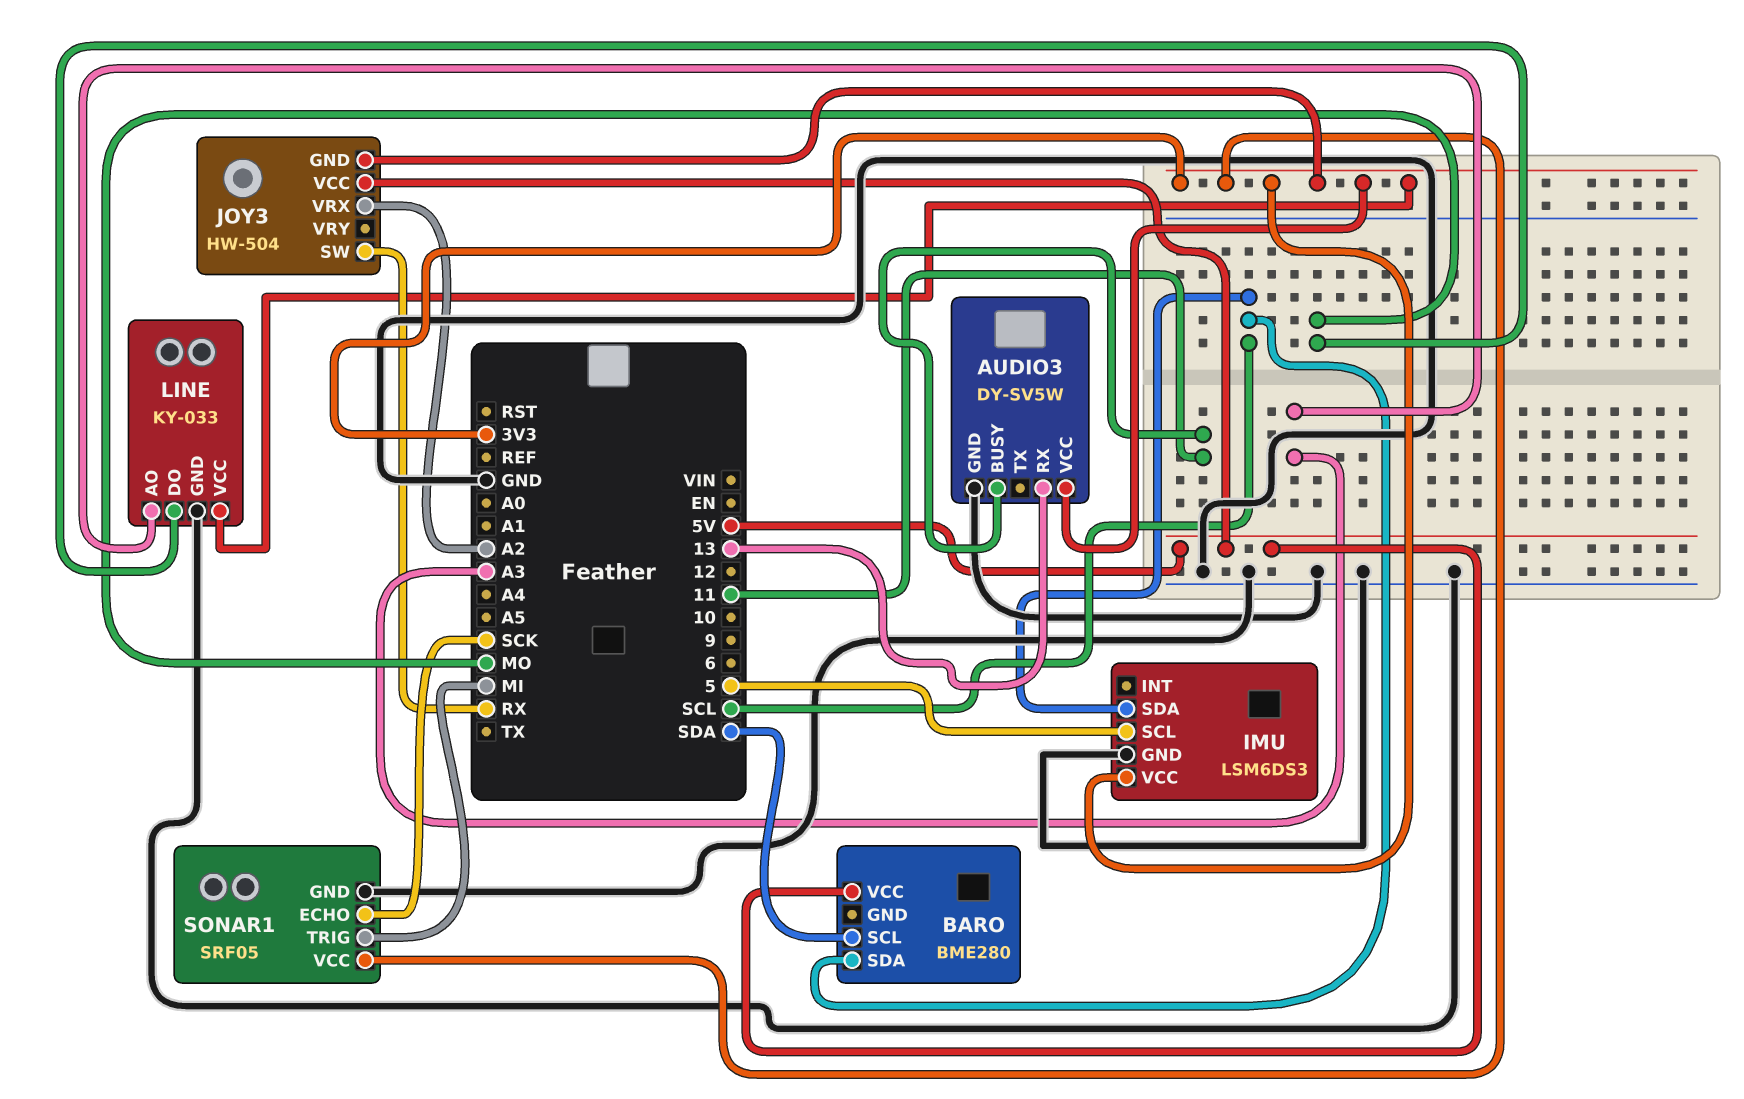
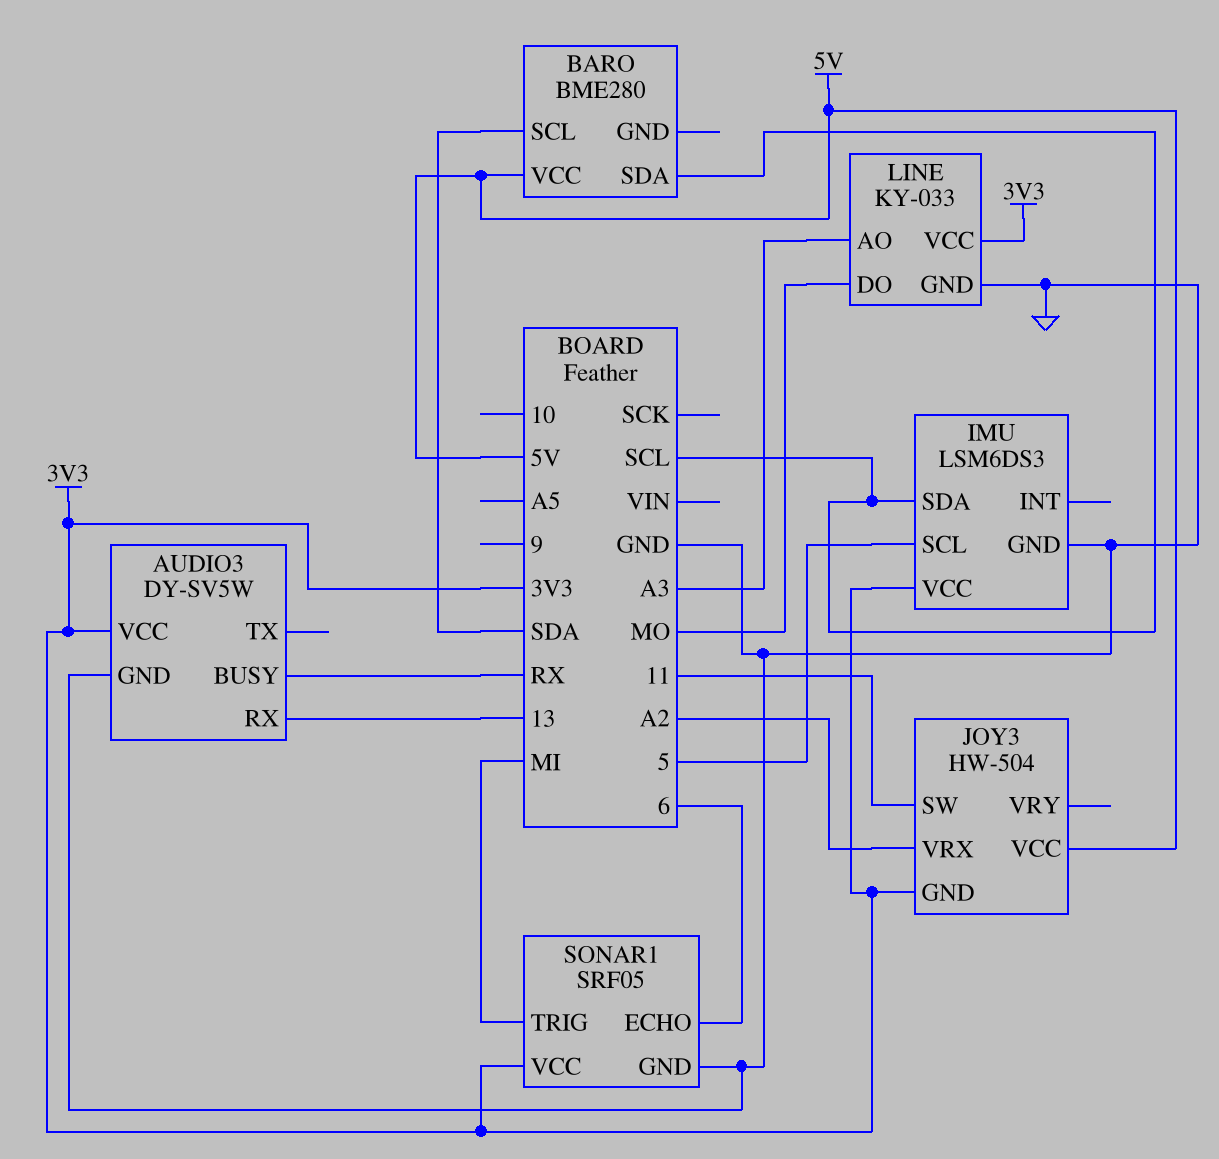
AUDIO3 pin BUSY: 11 -> RX
JOY3 pin SW: RX -> 11
SONAR1 pin ECHO: SCK -> 6

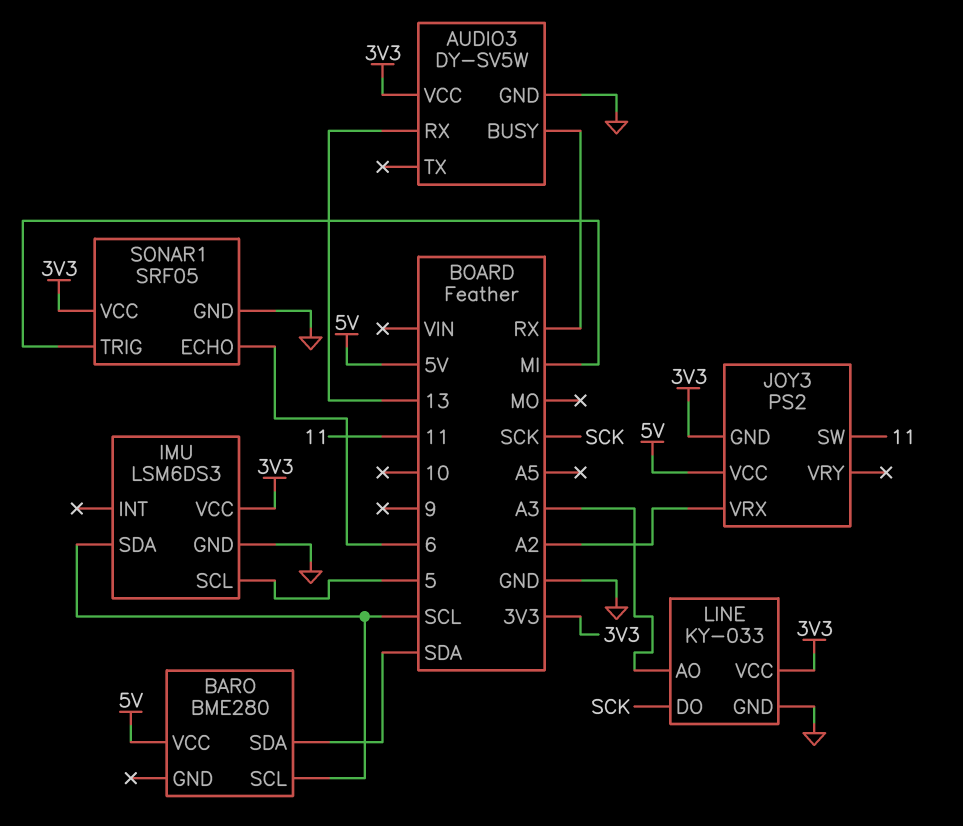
BARO pin SCL: SDA -> SCL
BARO pin SDA: SCL -> SDA
JOY3: HW-504 -> PS2
LINE pin DO: MO -> SCK

